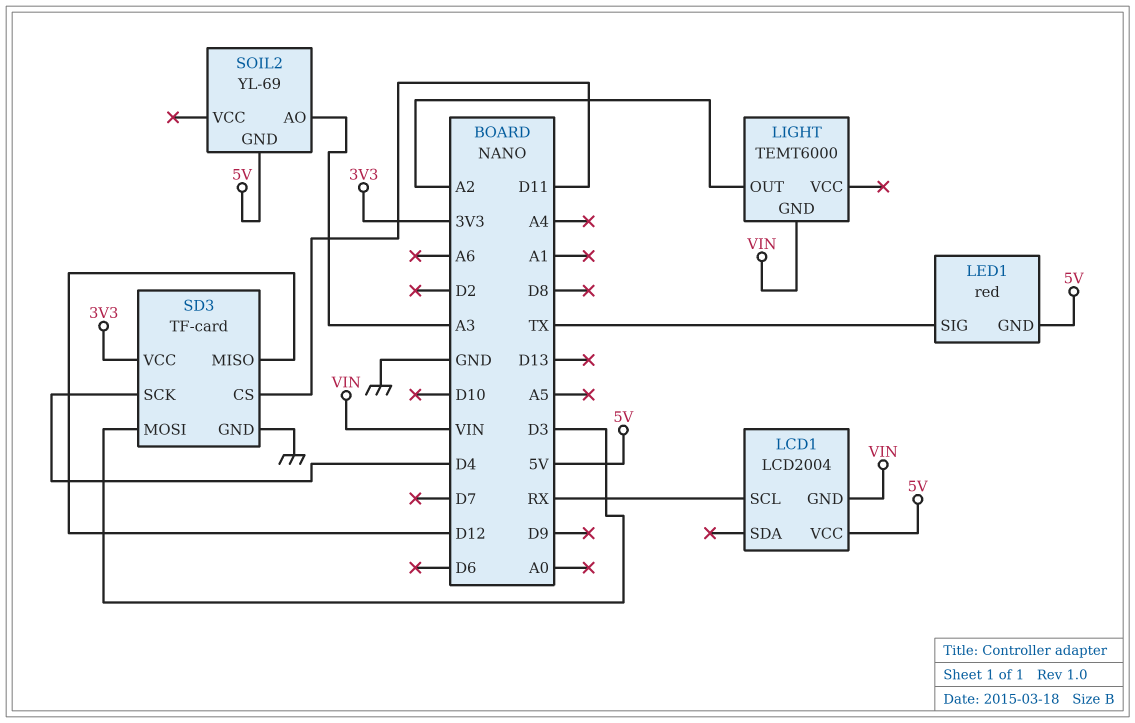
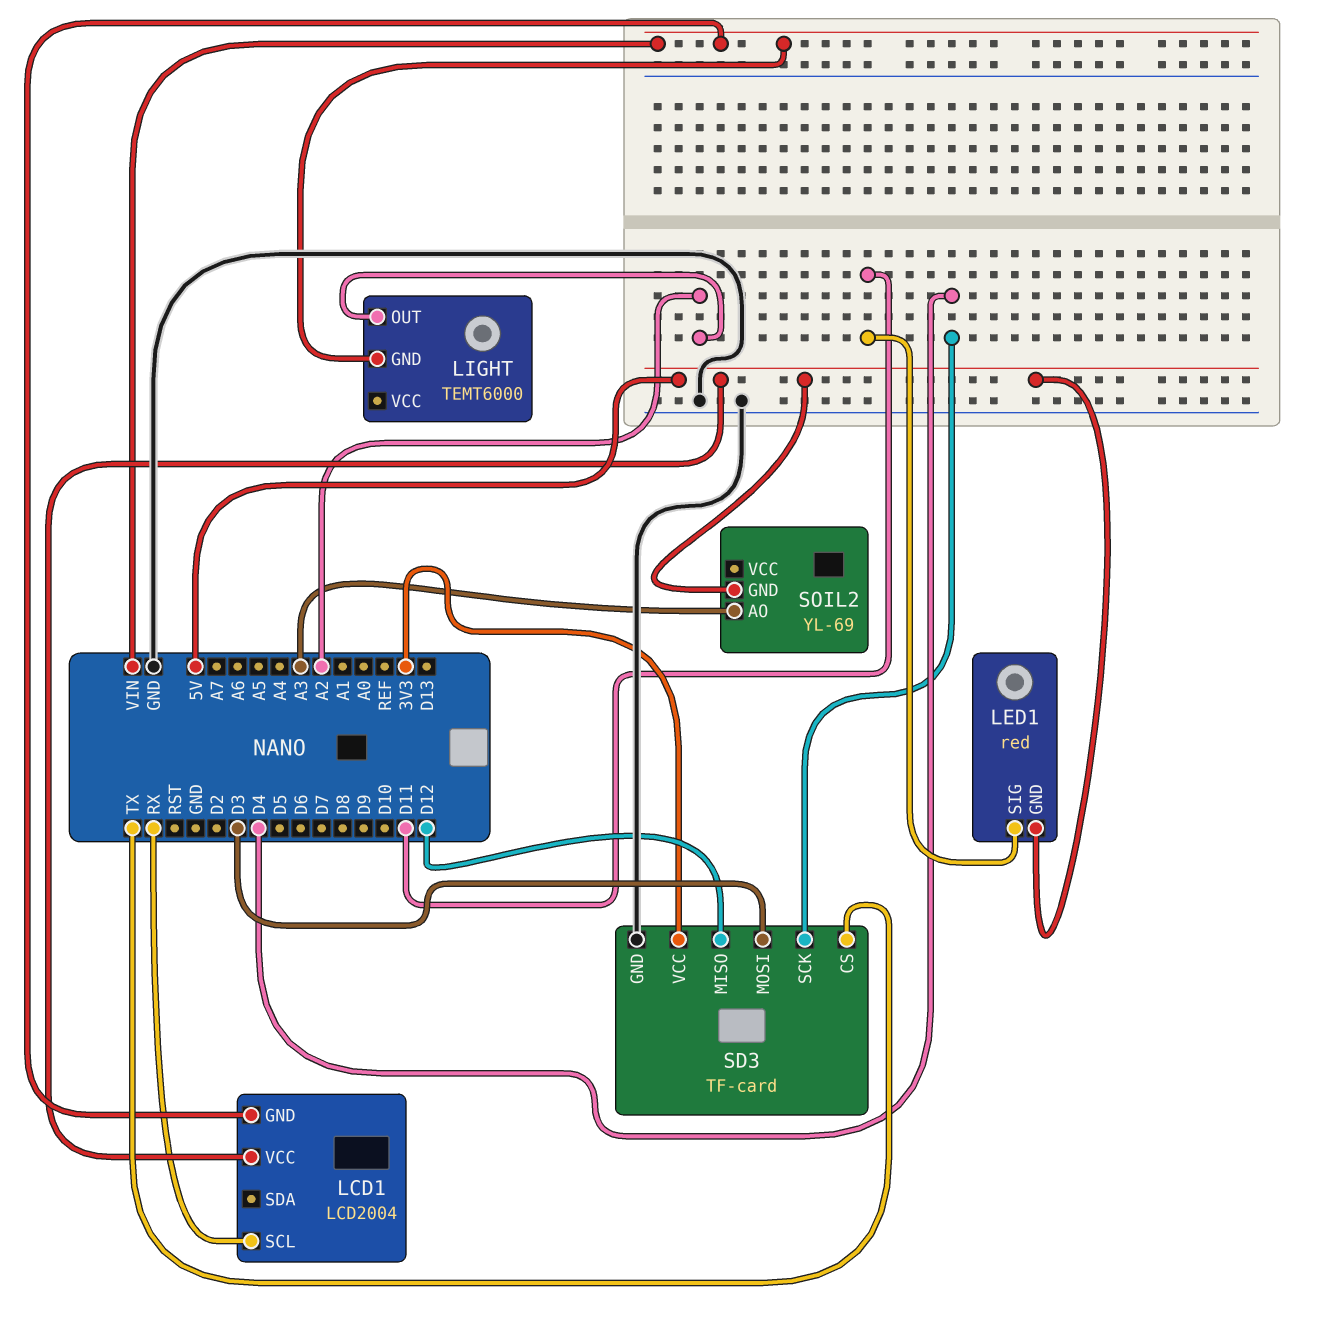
LED1 pin SIG: TX -> D11
SD3 pin CS: D11 -> TX

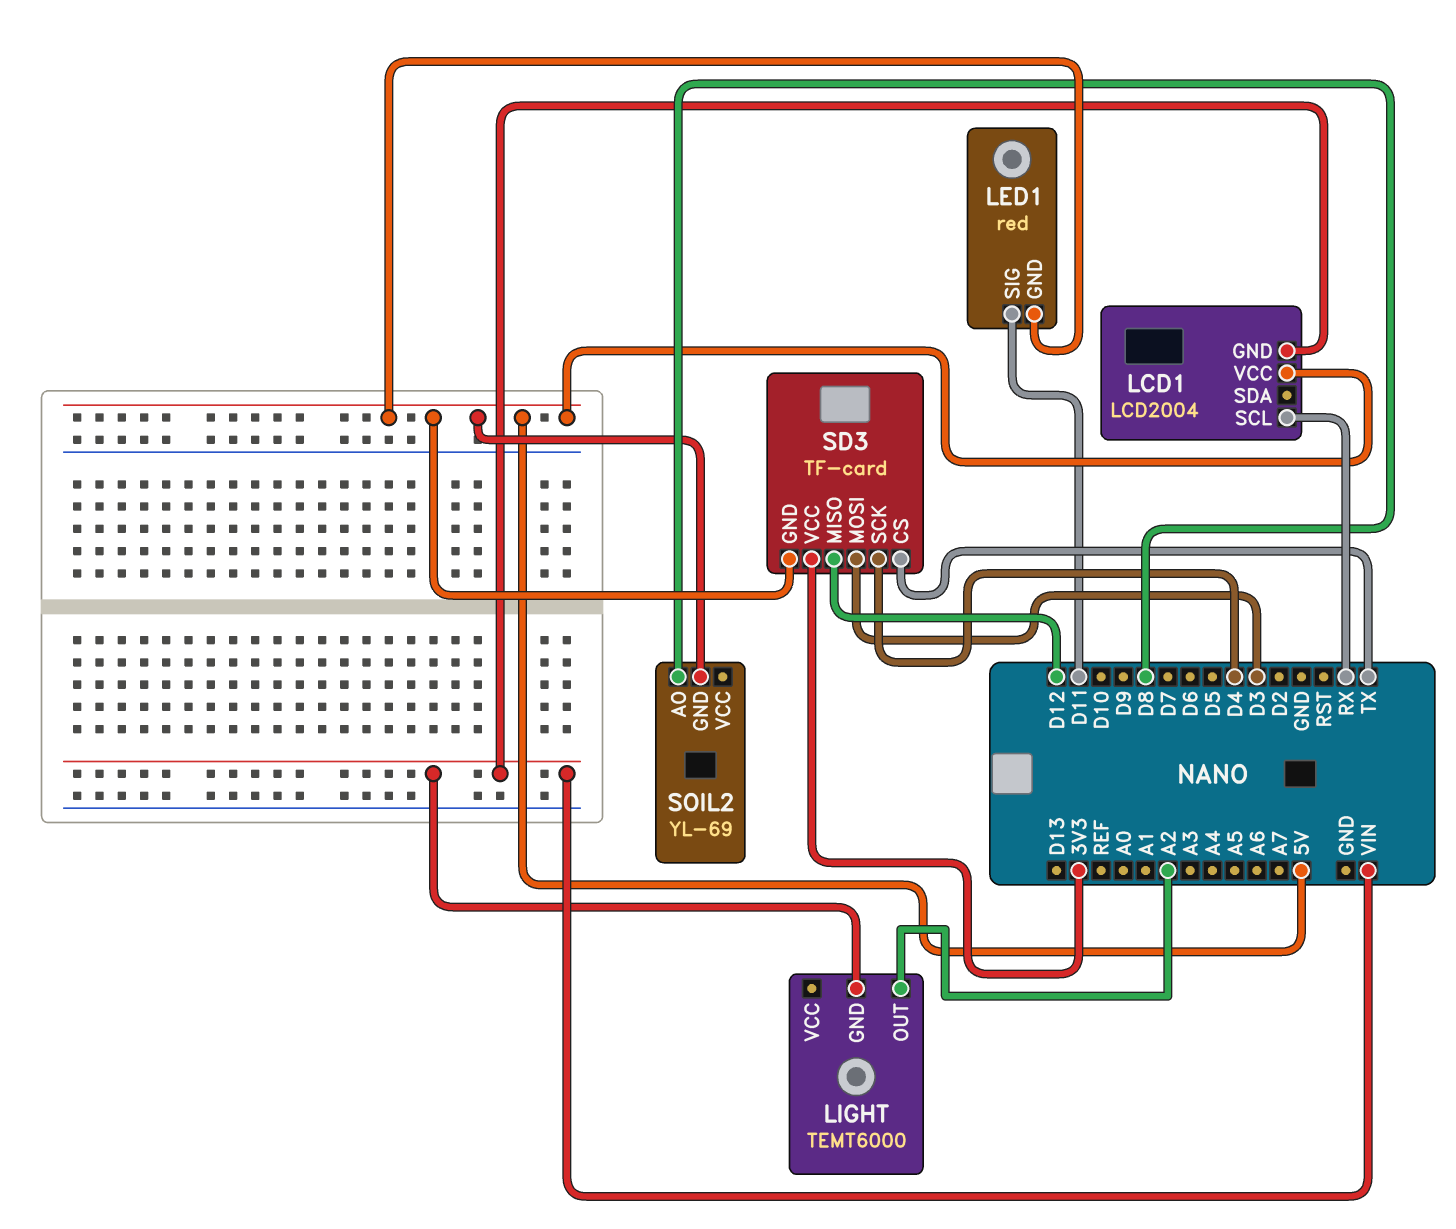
SD3 pin GND: GND -> 5V
SOIL2 pin AO: A3 -> D8

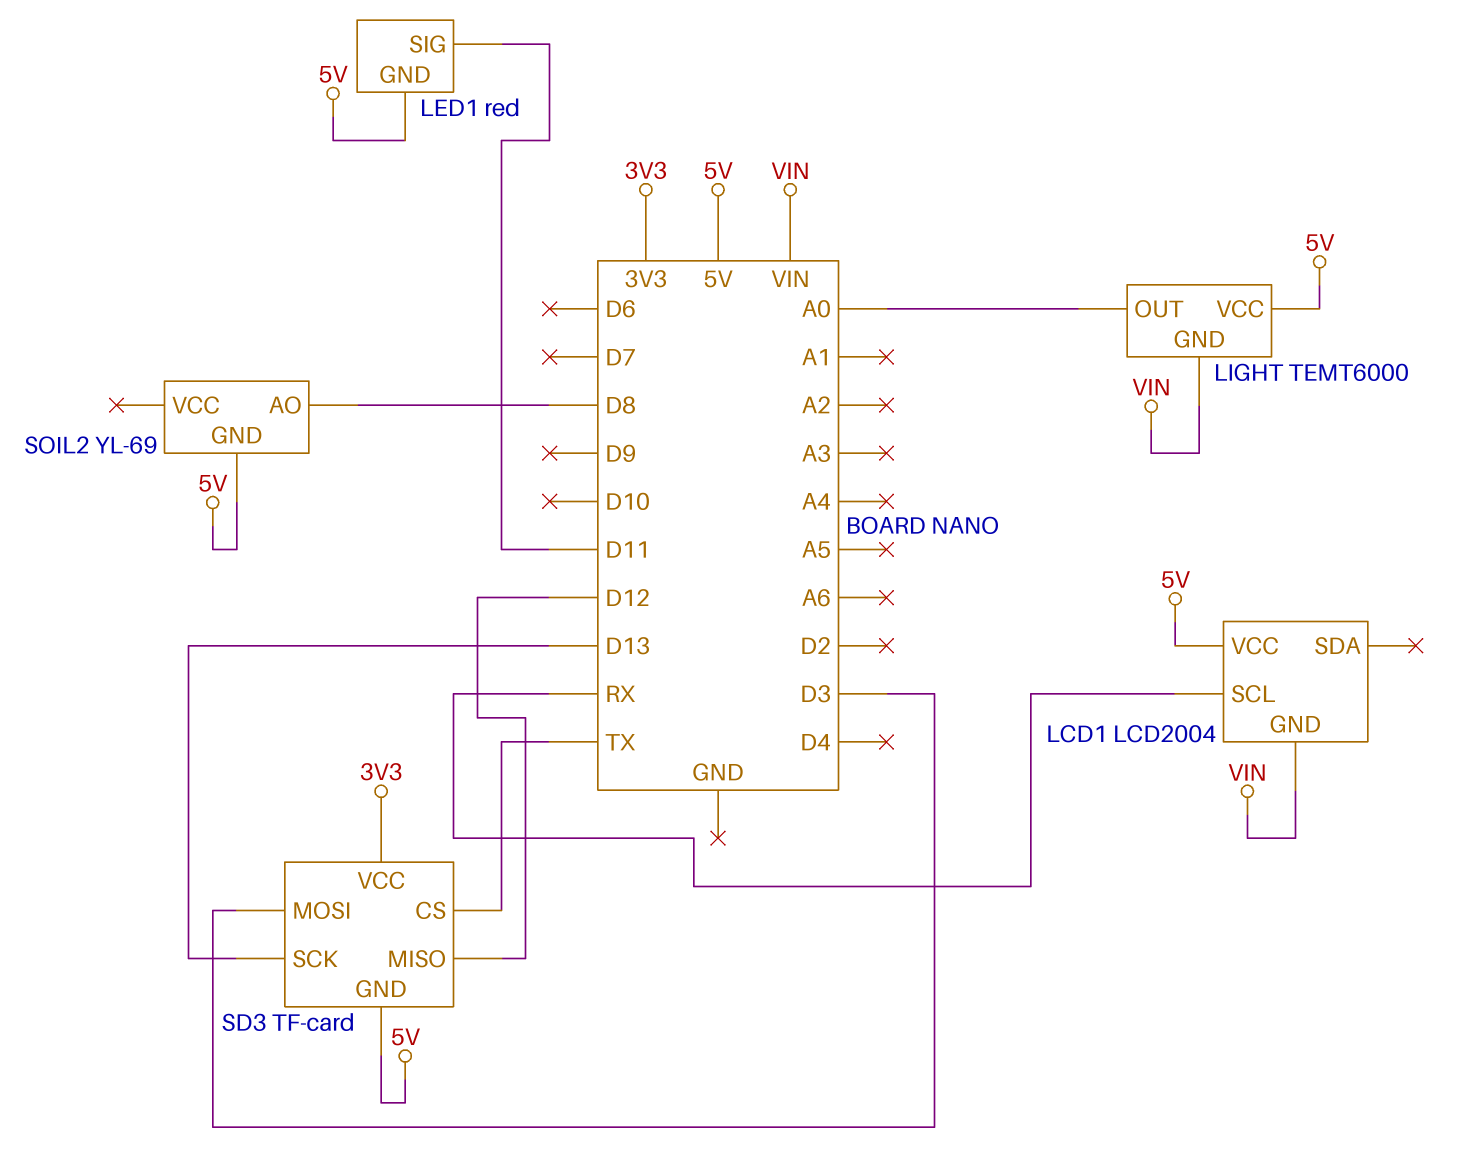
LIGHT pin OUT: A2 -> A0
LIGHT pin VCC: none -> 5V
SD3 pin SCK: D4 -> D13

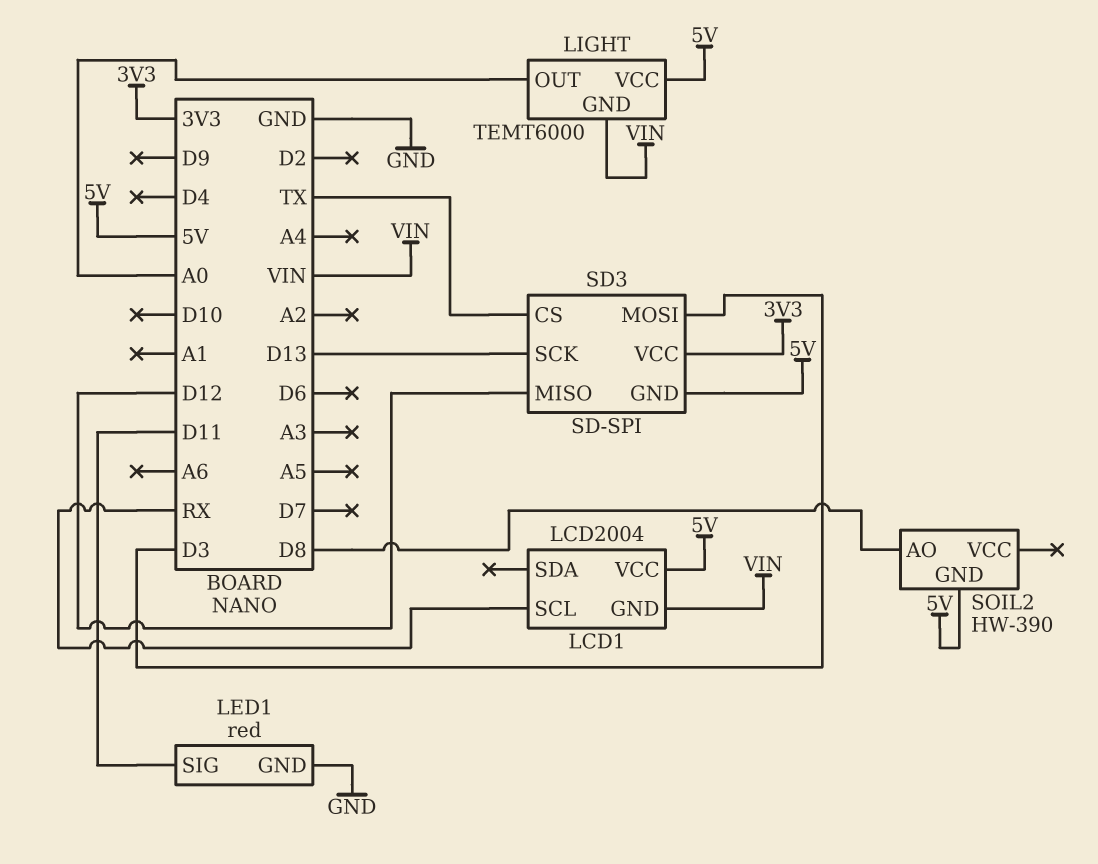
LED1 pin GND: 5V -> GND
SD3: TF-card -> SD-SPI
SOIL2: YL-69 -> HW-390

